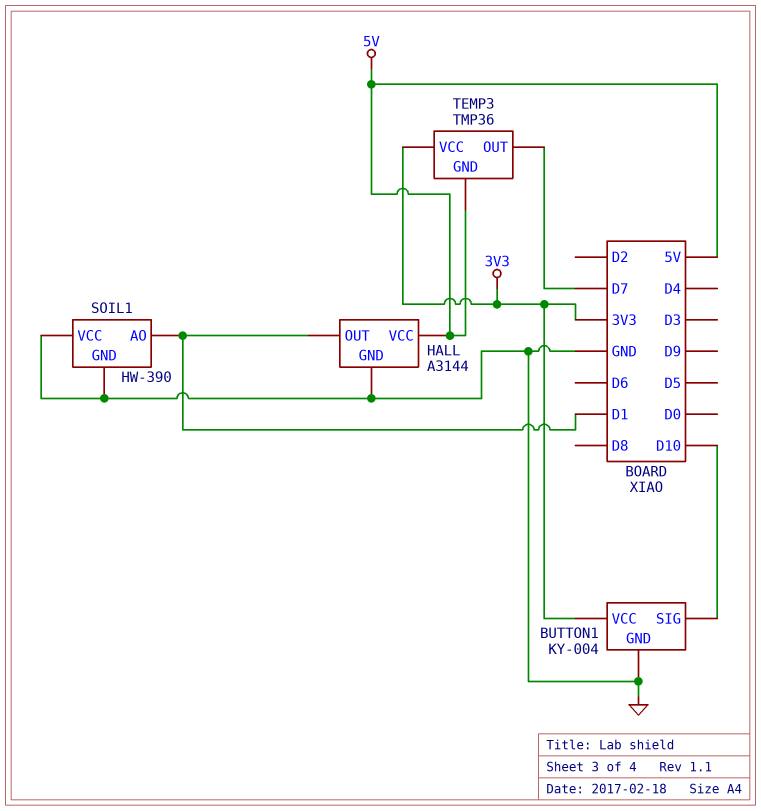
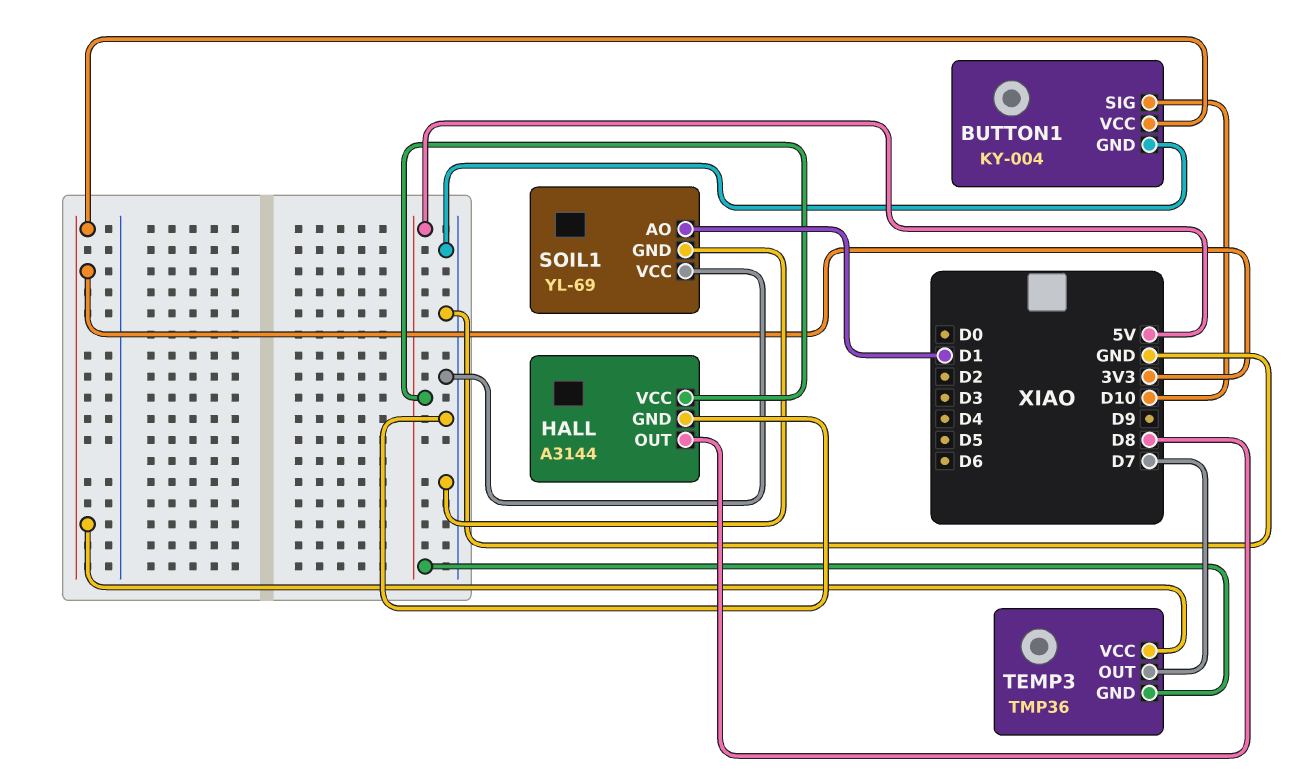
HALL pin OUT: D1 -> D8
SOIL1: HW-390 -> YL-69

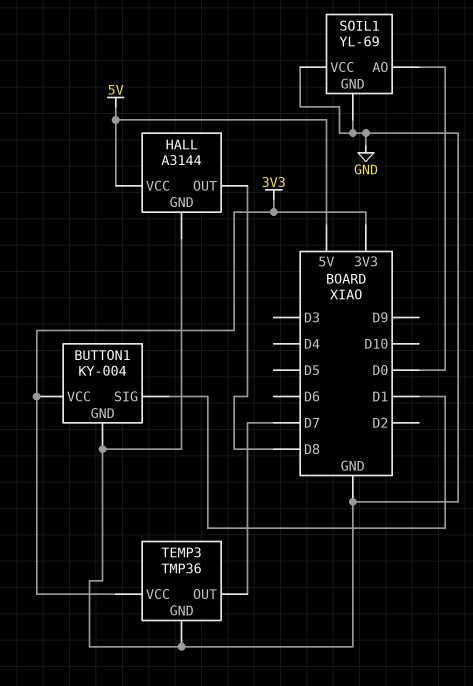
BUTTON1 pin SIG: D10 -> D1
SOIL1 pin AO: D1 -> D0
TEMP3 pin GND: 5V -> GND

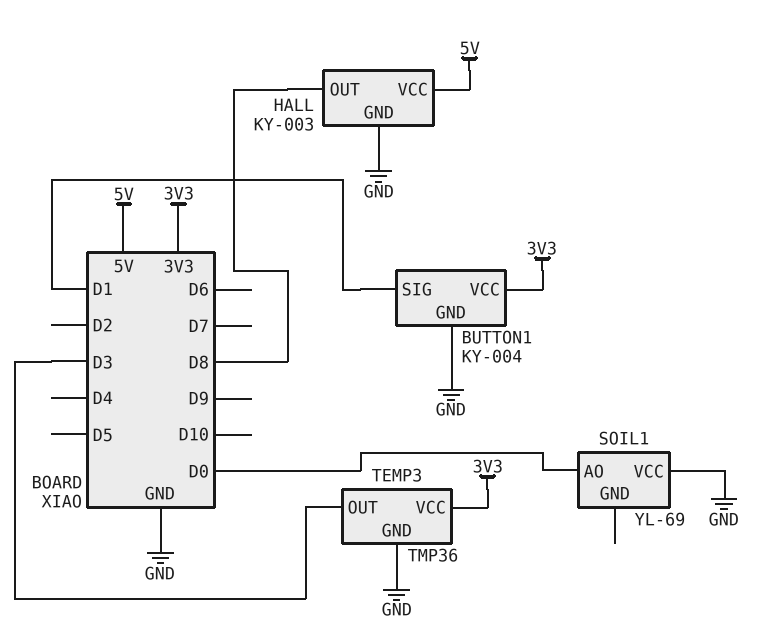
HALL: A3144 -> KY-003
SOIL1 pin GND: GND -> none
TEMP3 pin OUT: D7 -> D3

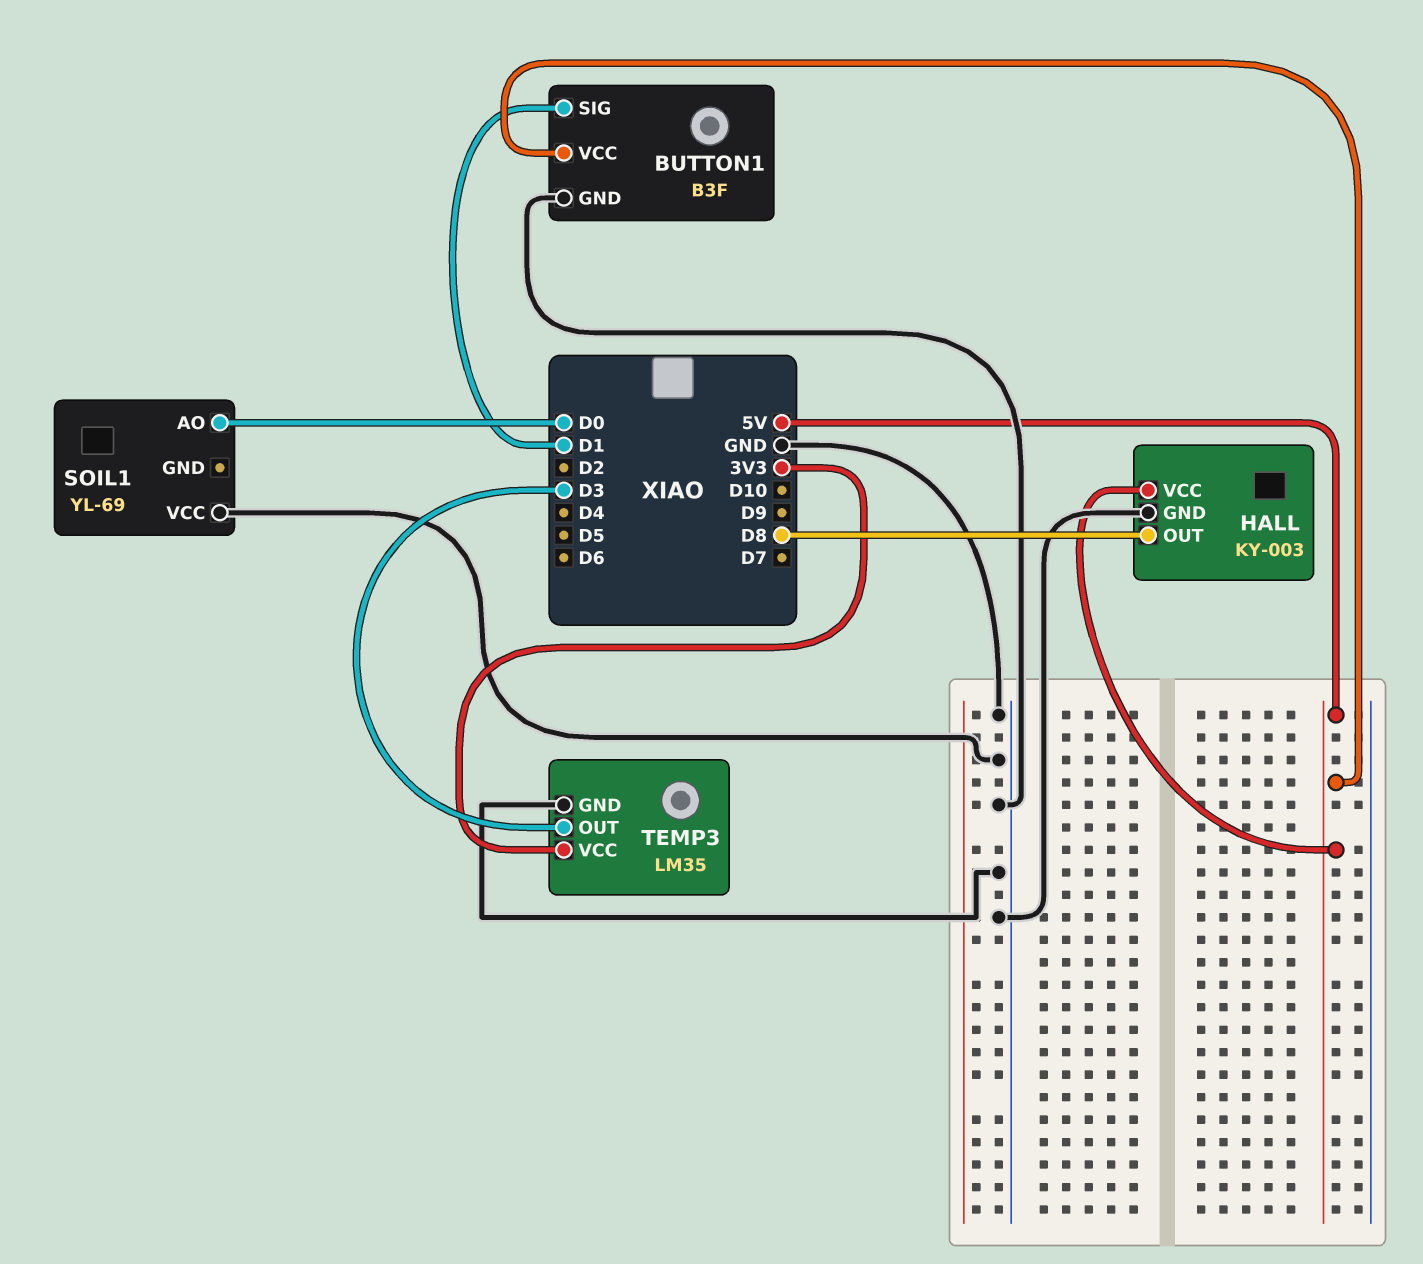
BUTTON1: KY-004 -> B3F
BUTTON1 pin VCC: 3V3 -> 5V
TEMP3: TMP36 -> LM35

